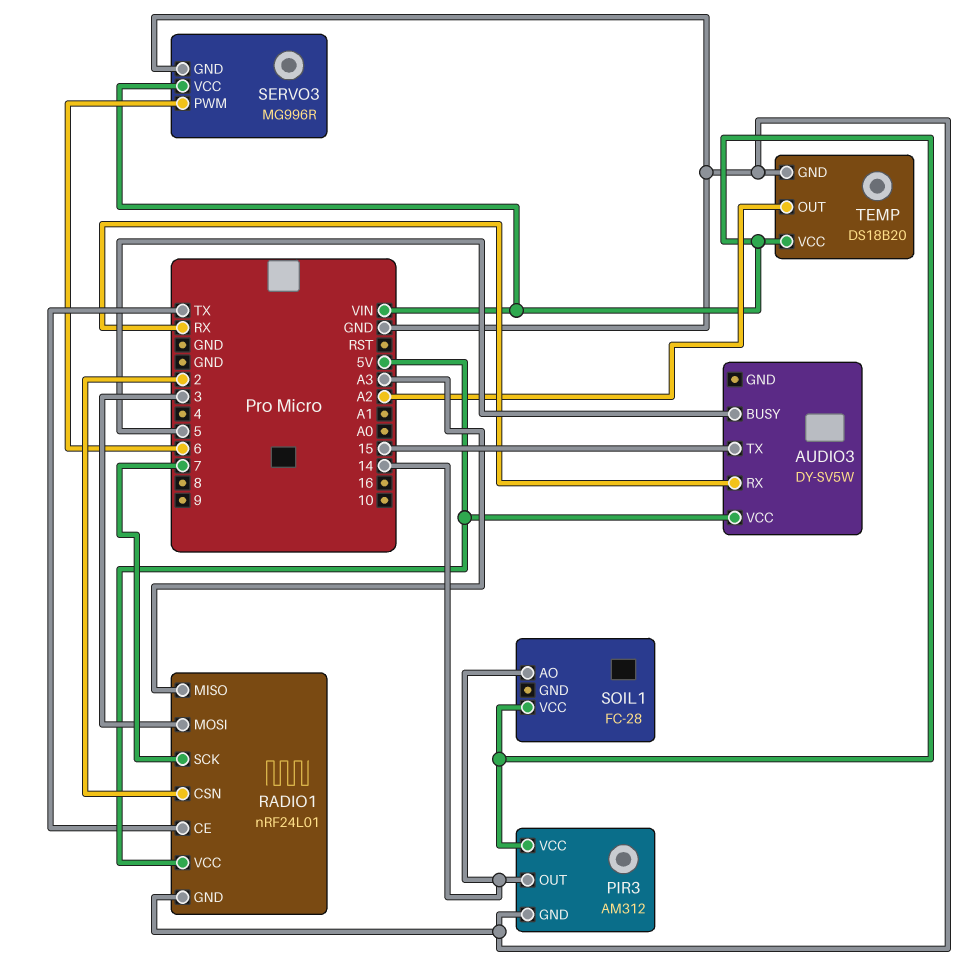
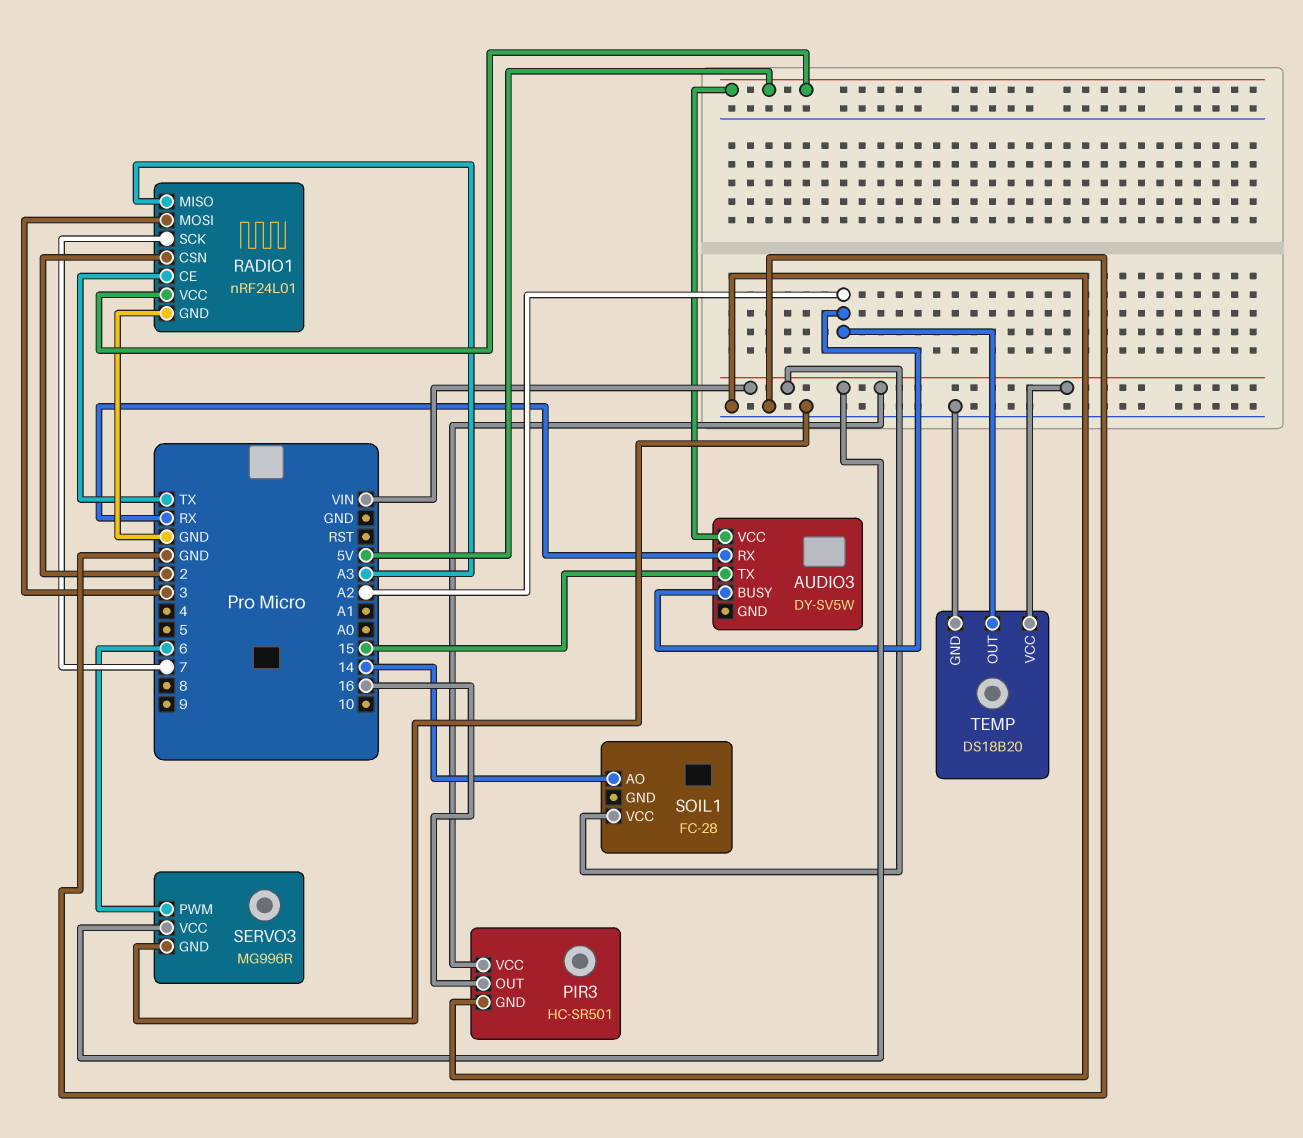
AUDIO3 pin BUSY: 5 -> A2
PIR3: AM312 -> HC-SR501
PIR3 pin OUT: 14 -> 16

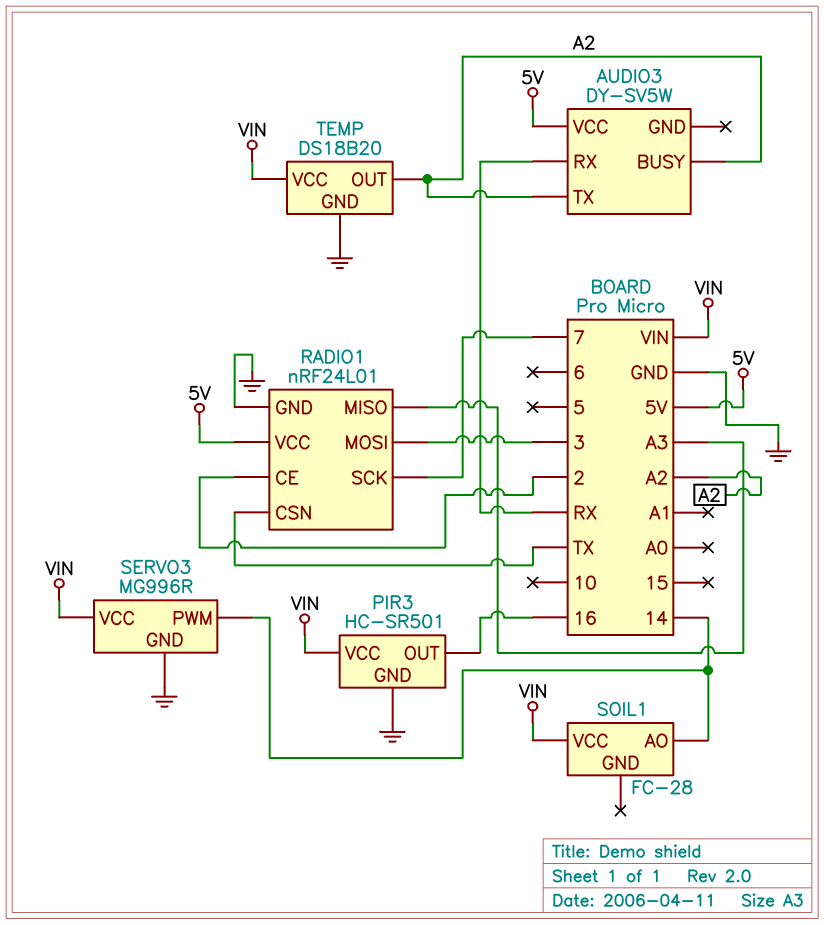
AUDIO3 pin TX: 15 -> A2
RADIO1 pin CE: TX -> 2
RADIO1 pin CSN: 2 -> TX
SERVO3 pin PWM: 6 -> 14

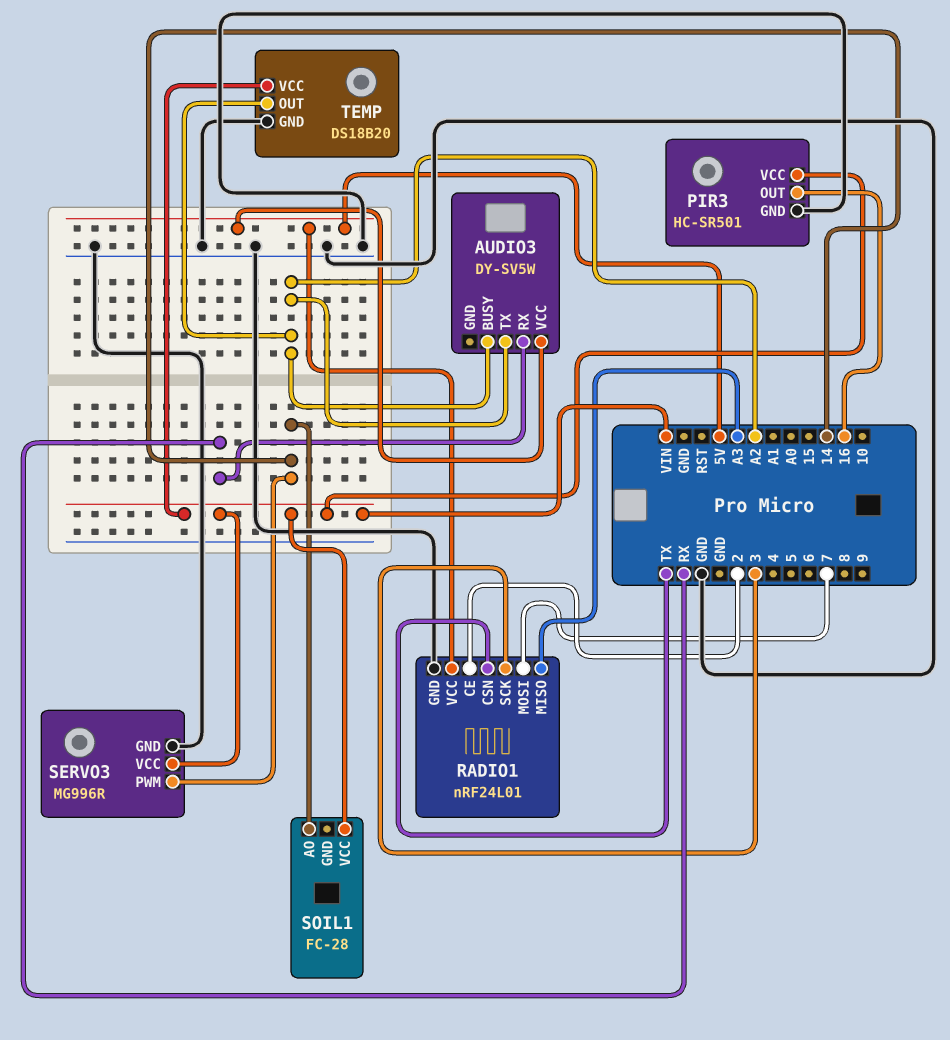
RADIO1 pin MOSI: 3 -> 7
RADIO1 pin SCK: 7 -> 3

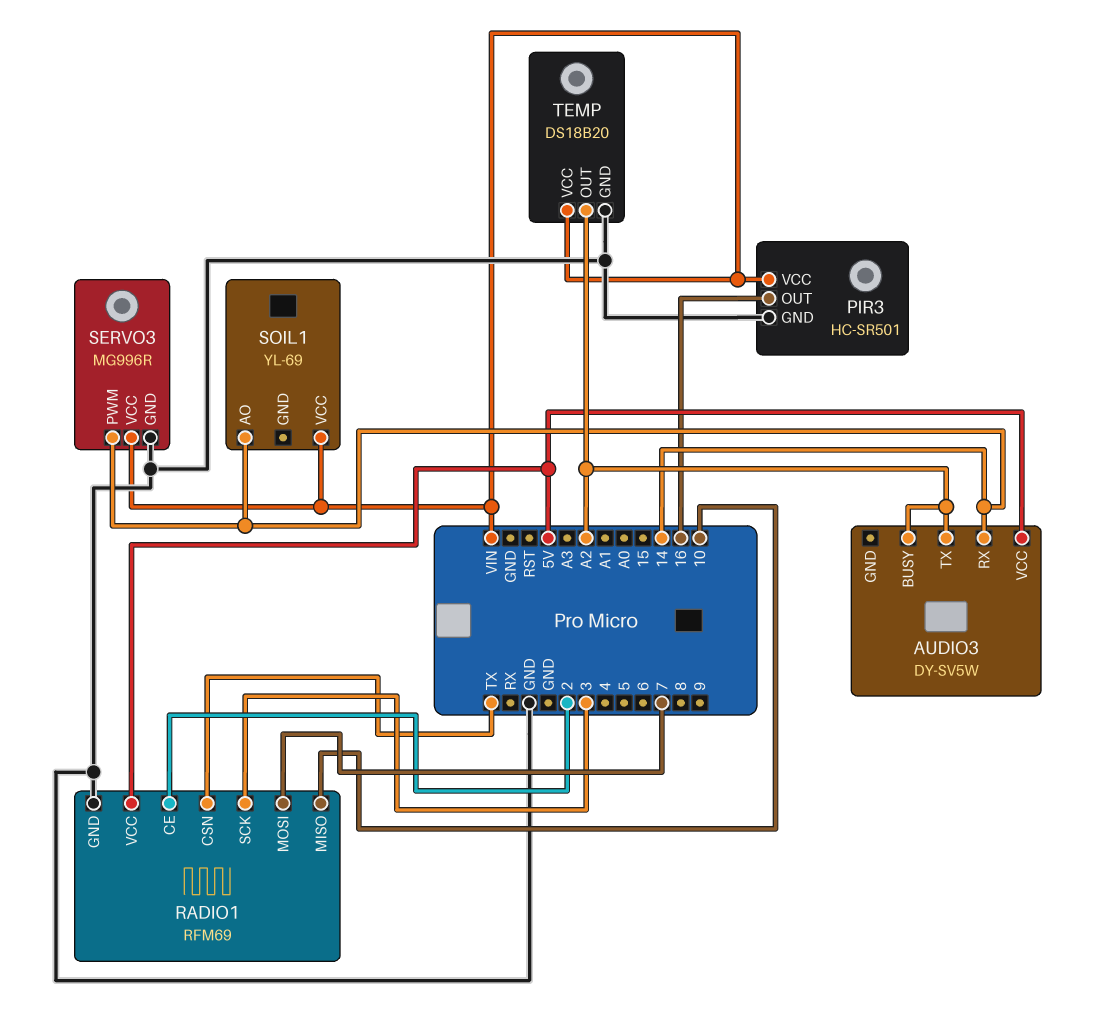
AUDIO3 pin RX: RX -> 14
RADIO1: nRF24L01 -> RFM69
RADIO1 pin MISO: A3 -> 10
SOIL1: FC-28 -> YL-69

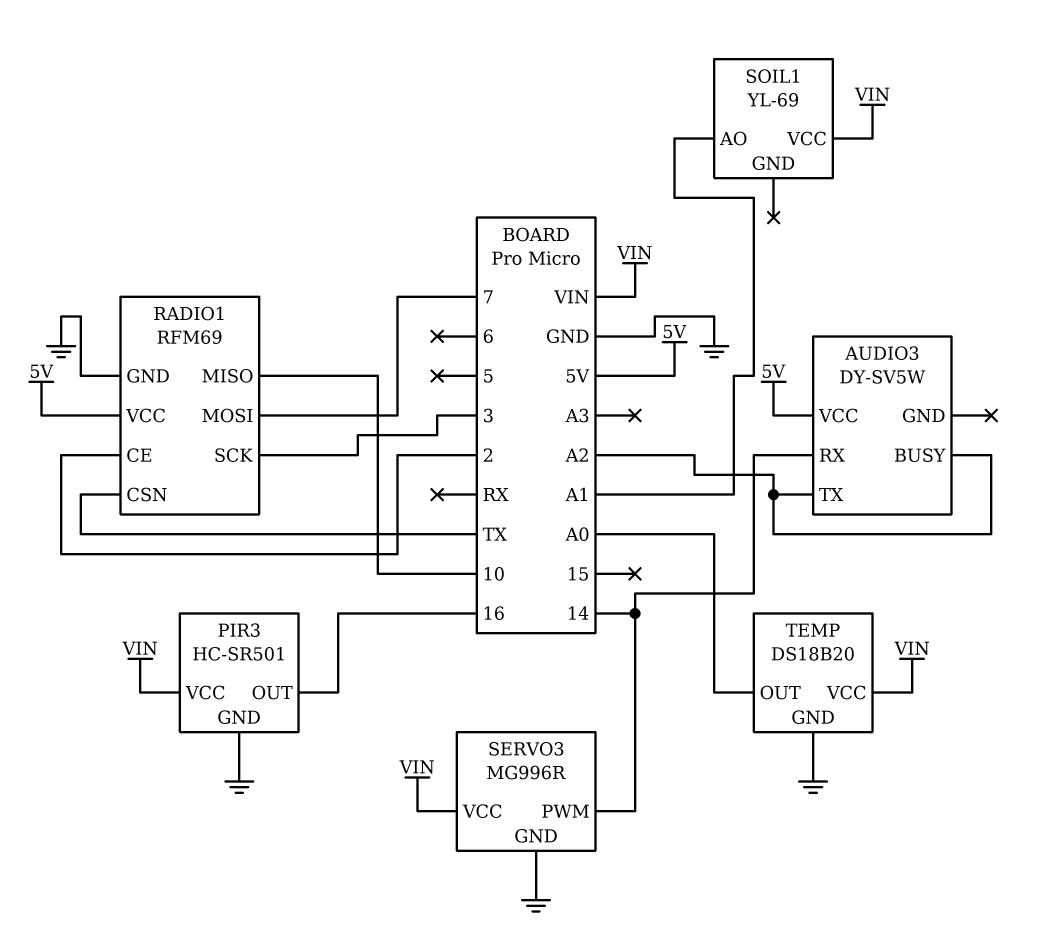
SOIL1 pin AO: 14 -> A1
TEMP pin OUT: A2 -> A0

